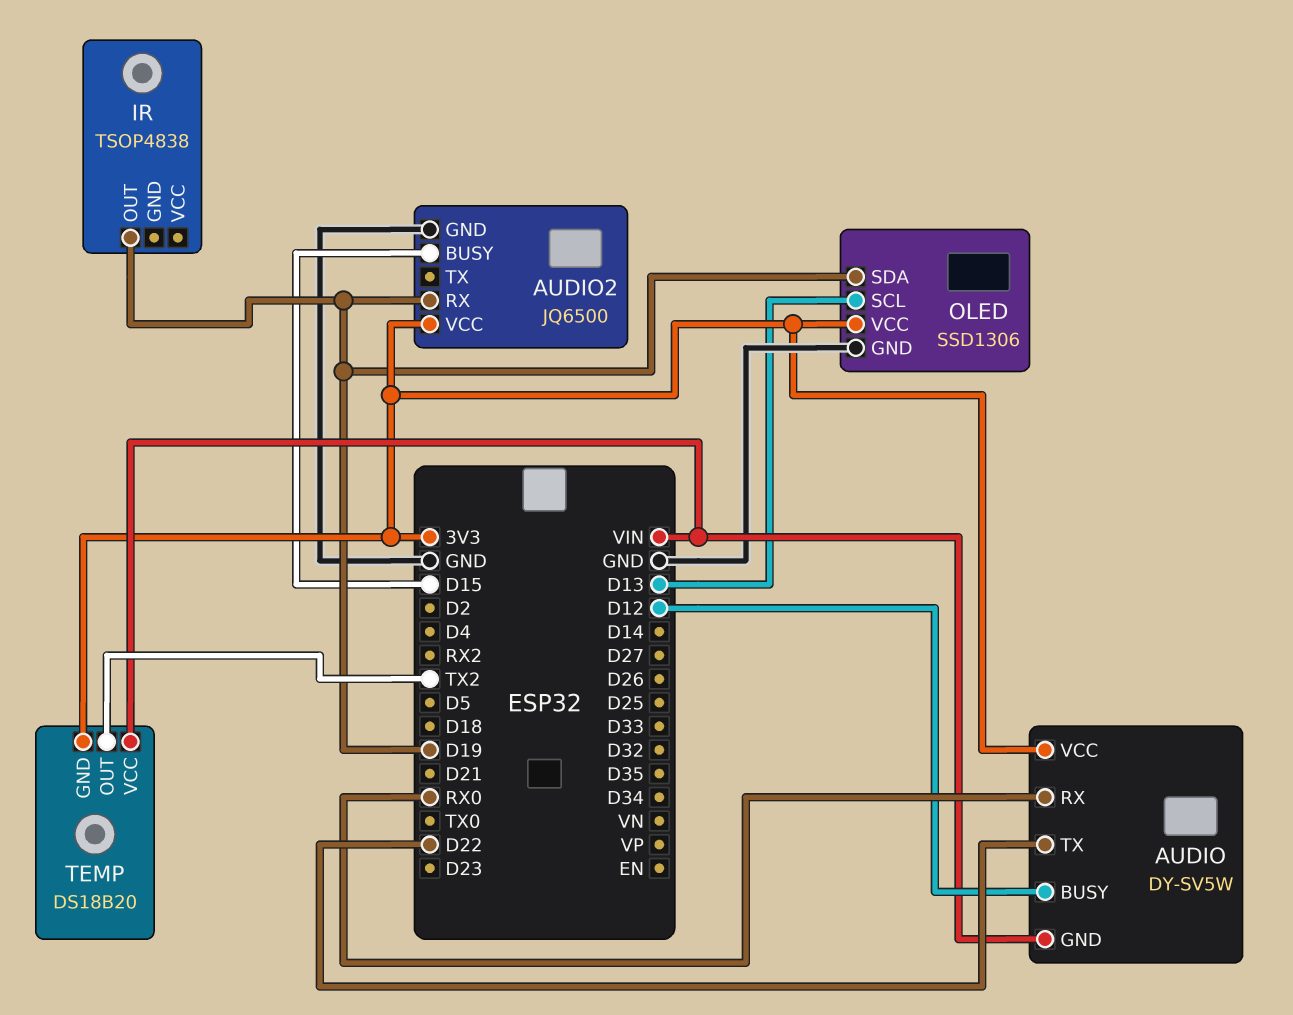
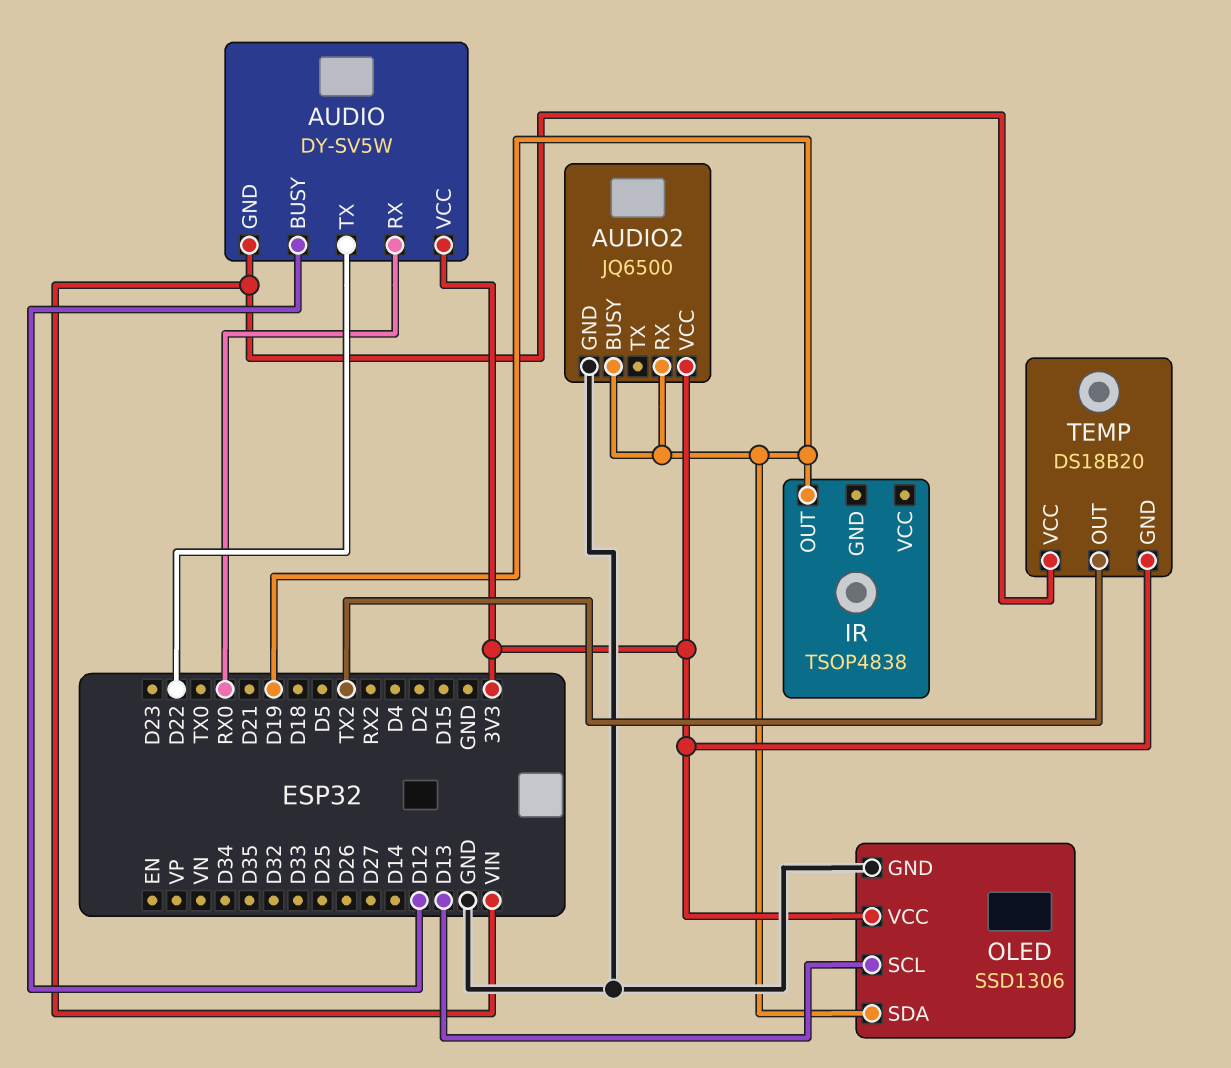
AUDIO2 pin BUSY: D15 -> D19

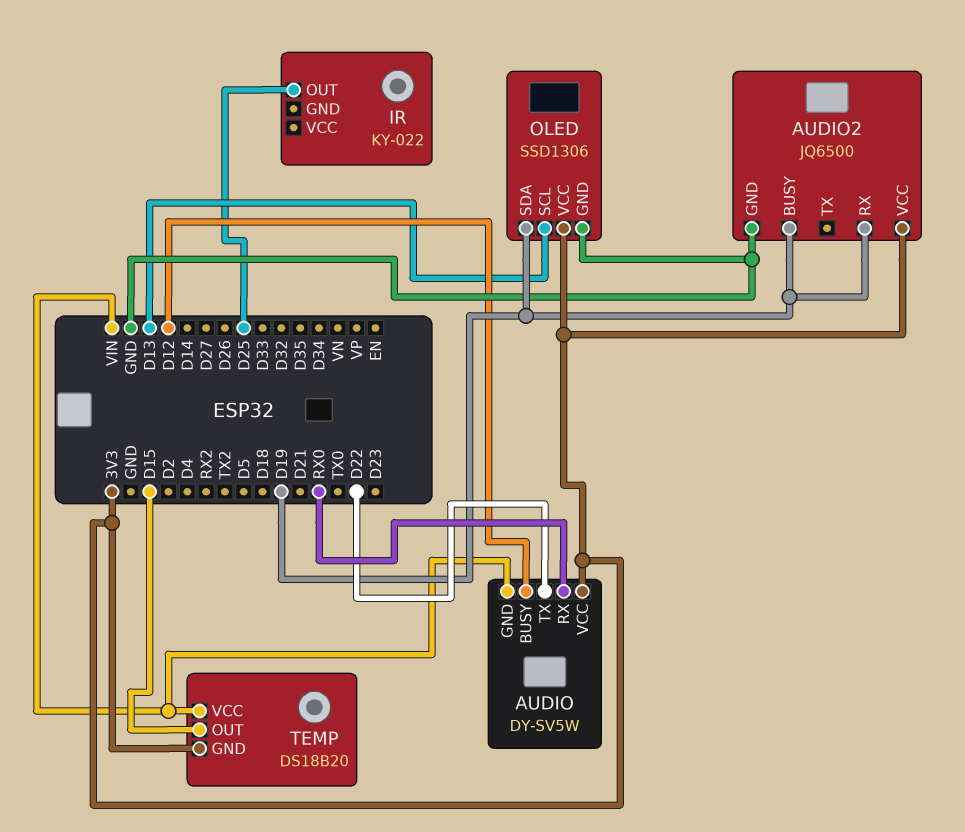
IR: TSOP4838 -> KY-022
IR pin OUT: D19 -> D25
TEMP pin OUT: TX2 -> D15

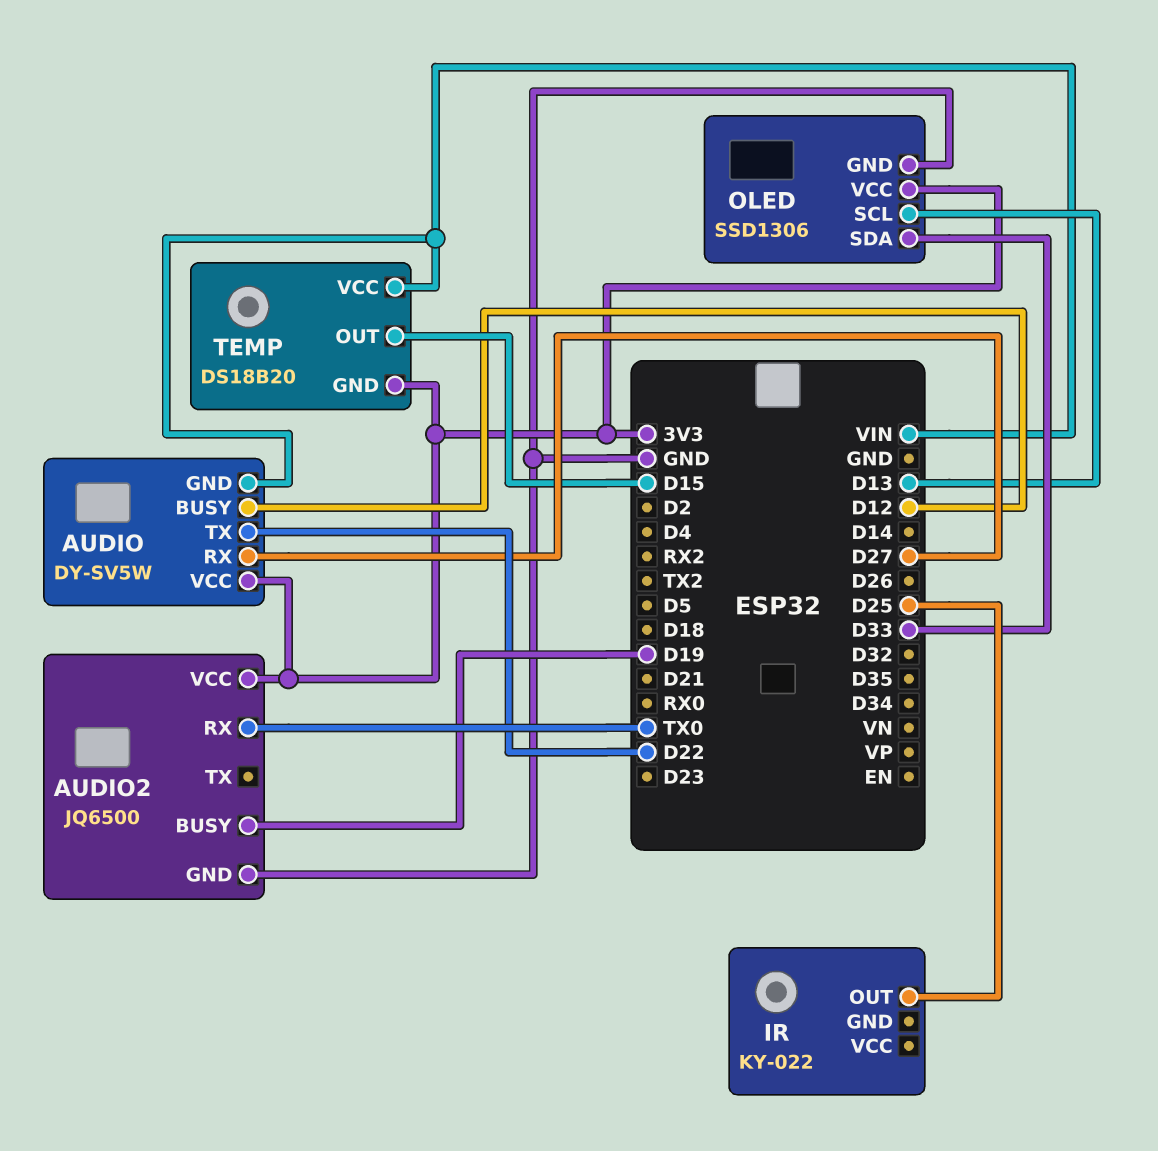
AUDIO pin RX: RX0 -> D27
AUDIO2 pin RX: D19 -> TX0
OLED pin SDA: D19 -> D33

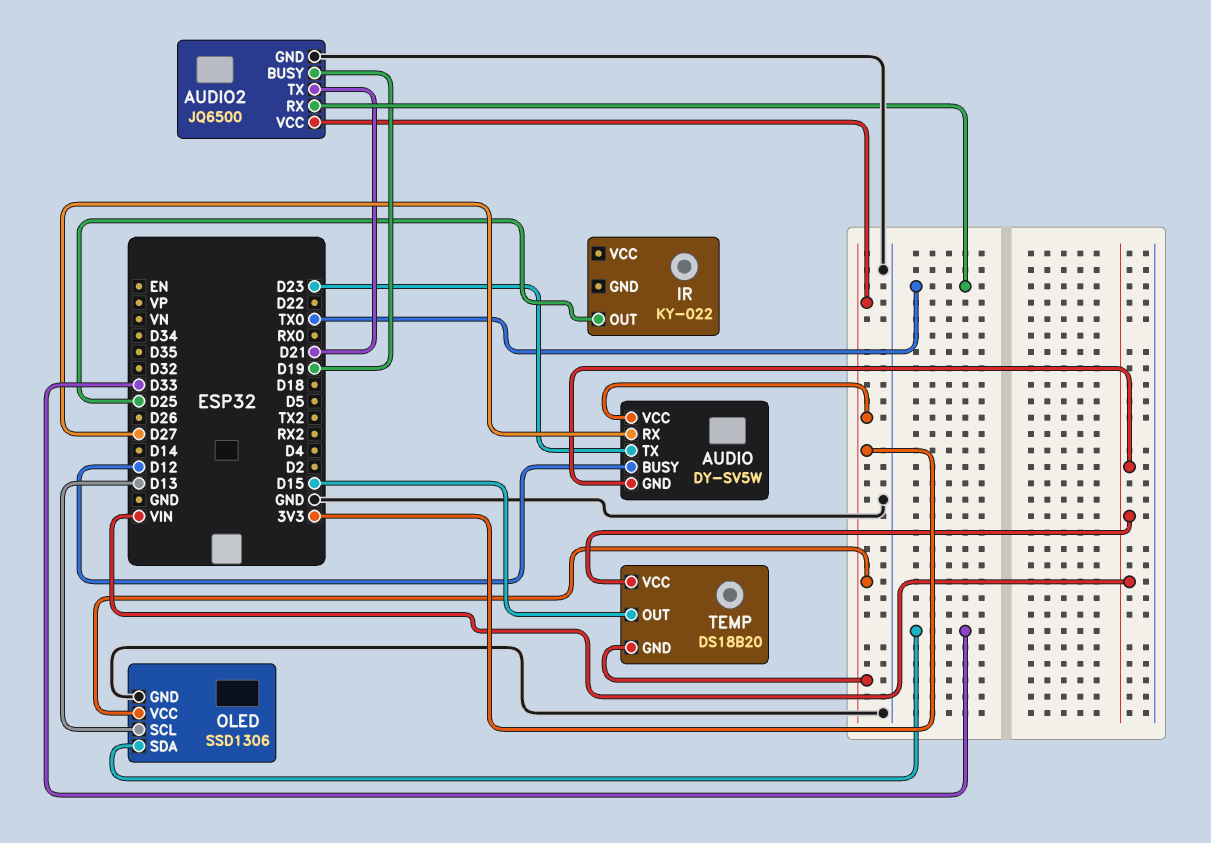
AUDIO pin TX: D22 -> D23
AUDIO2 pin TX: none -> D21

